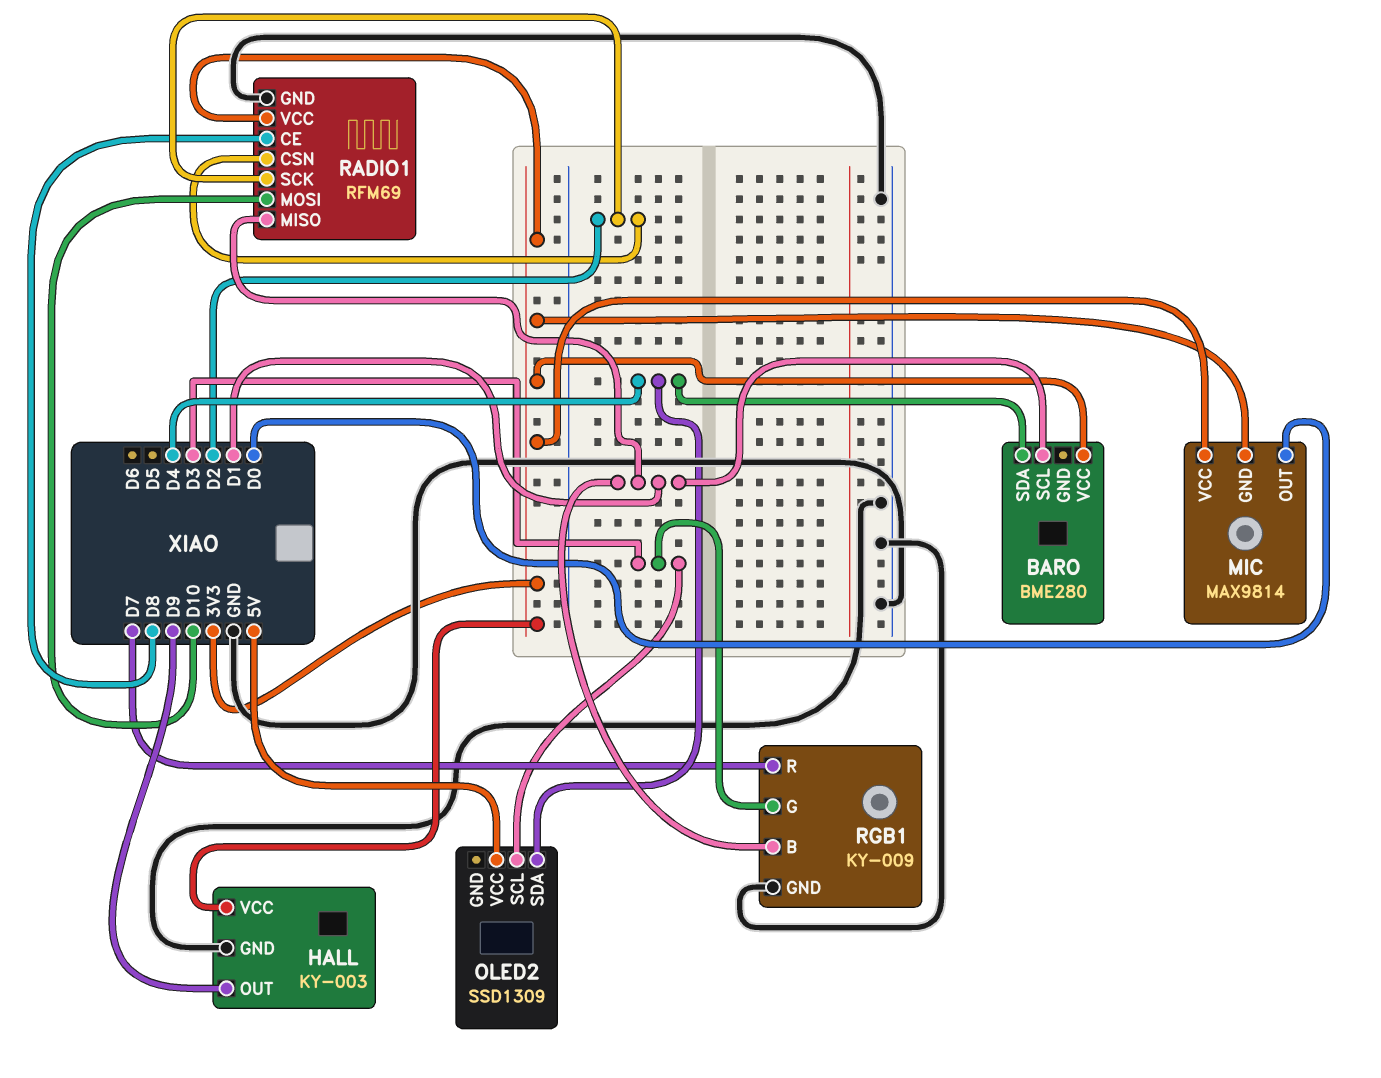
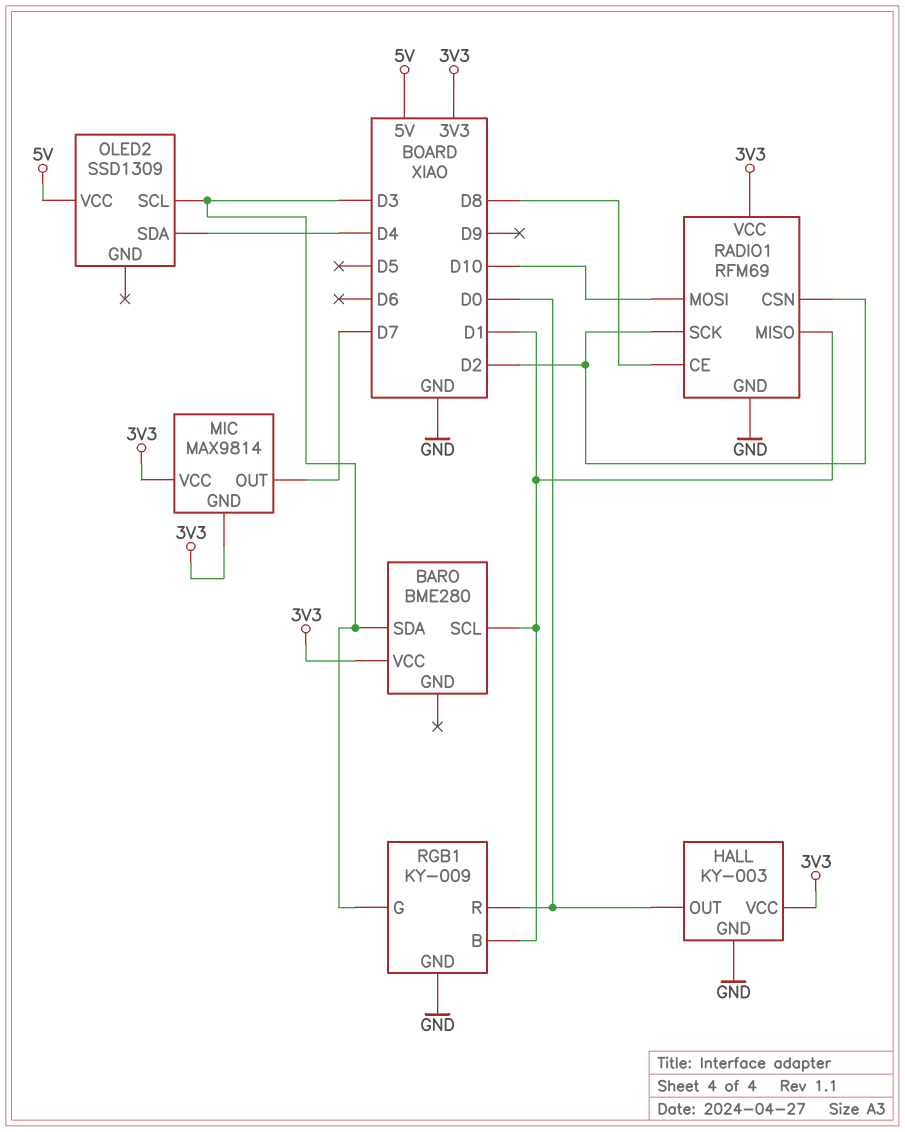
BARO pin SDA: D4 -> D3
HALL pin OUT: D9 -> D0
MIC pin OUT: D0 -> D7
RGB1 pin R: D7 -> D0

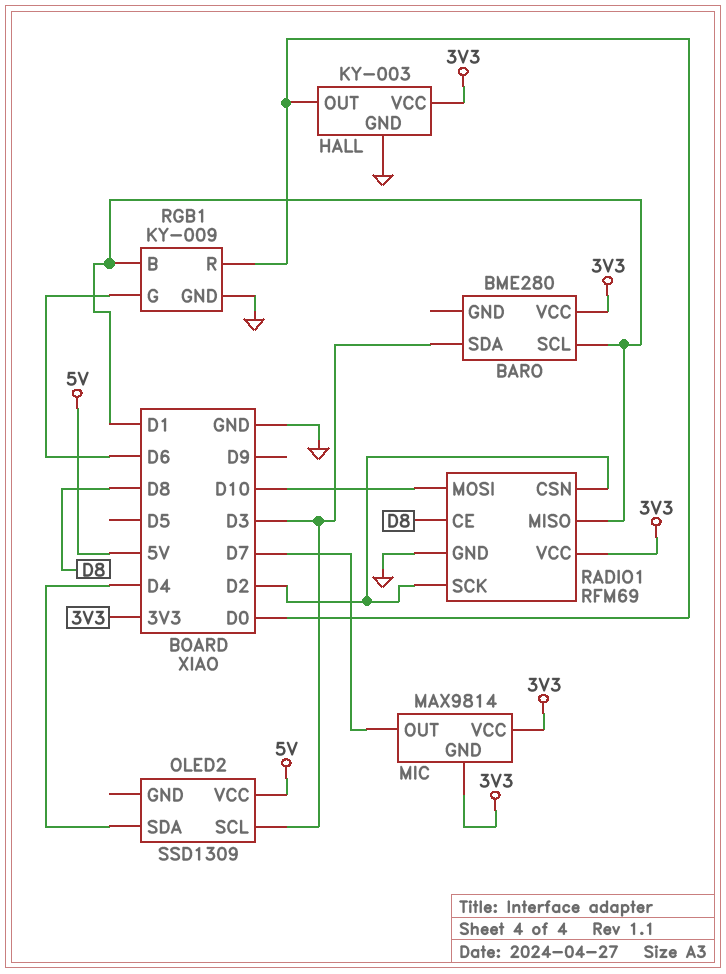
RGB1 pin G: D3 -> D6

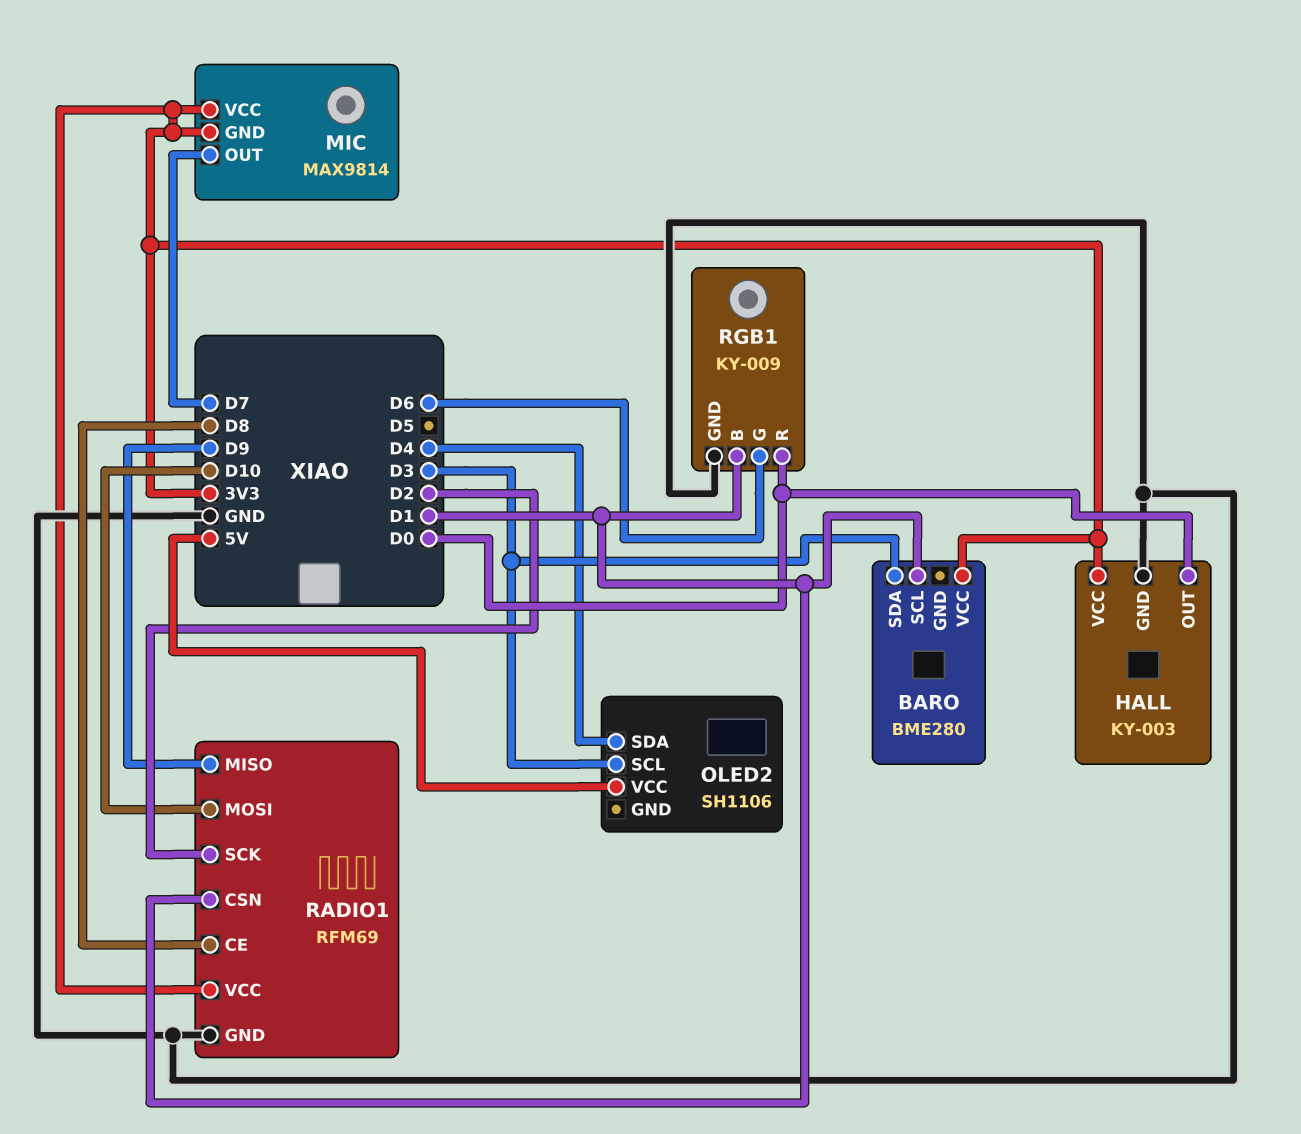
OLED2: SSD1309 -> SH1106
RADIO1 pin CSN: D2 -> D1
RADIO1 pin MISO: D1 -> D9

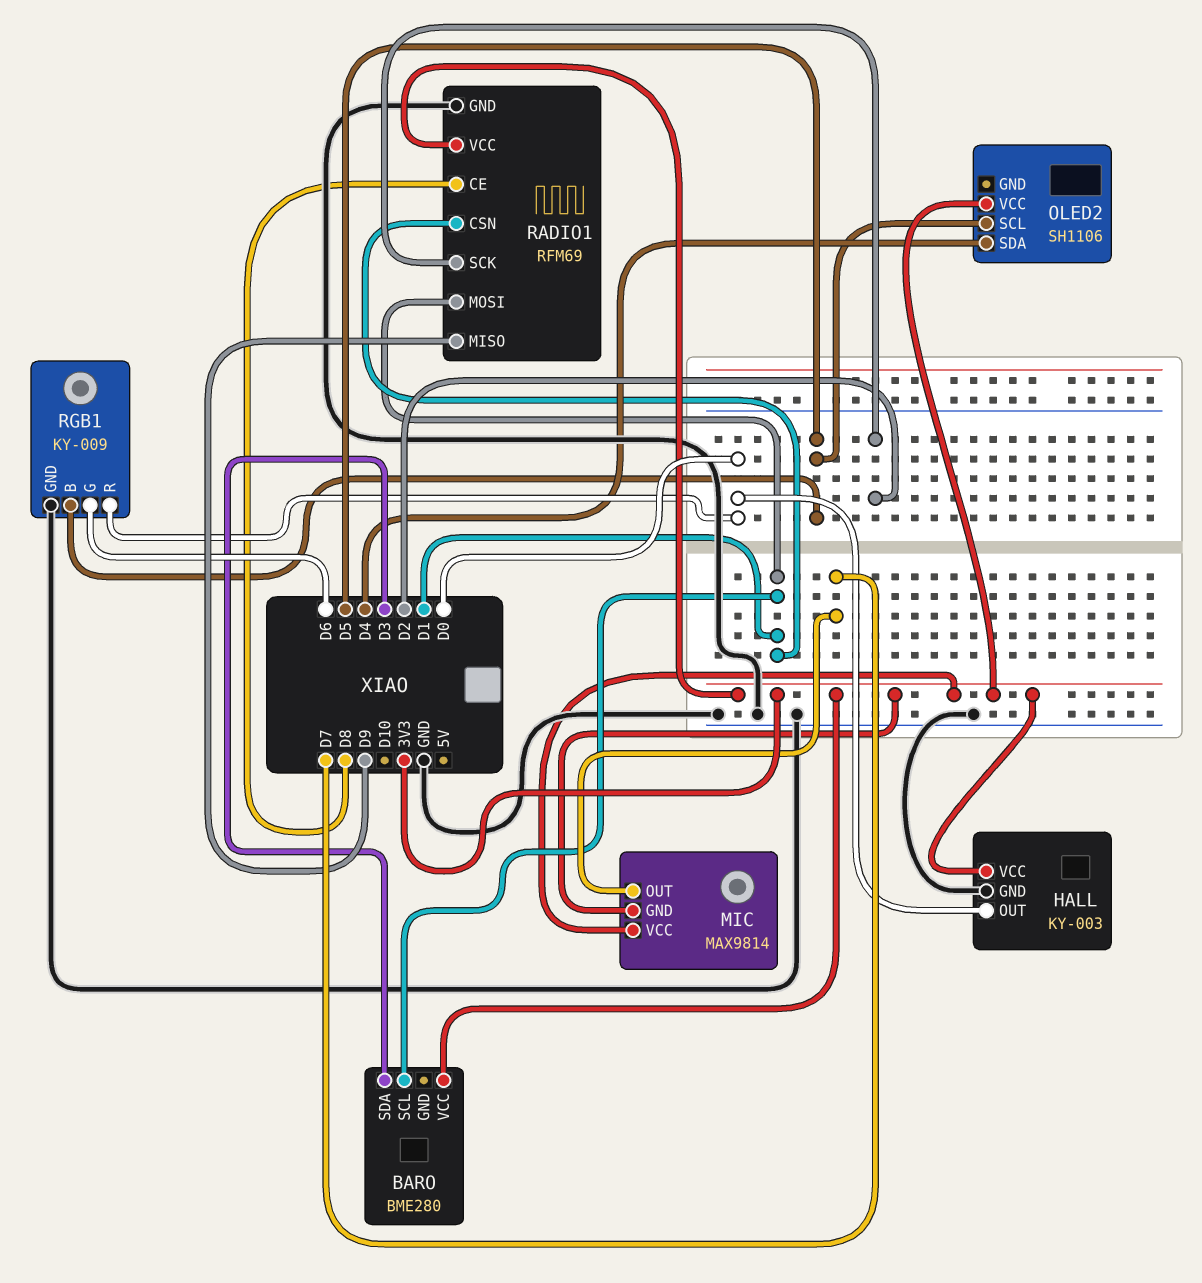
OLED2 pin SCL: D3 -> D5
OLED2 pin VCC: 5V -> 3V3
RADIO1 pin MOSI: D10 -> D1
RGB1 pin B: D1 -> D5

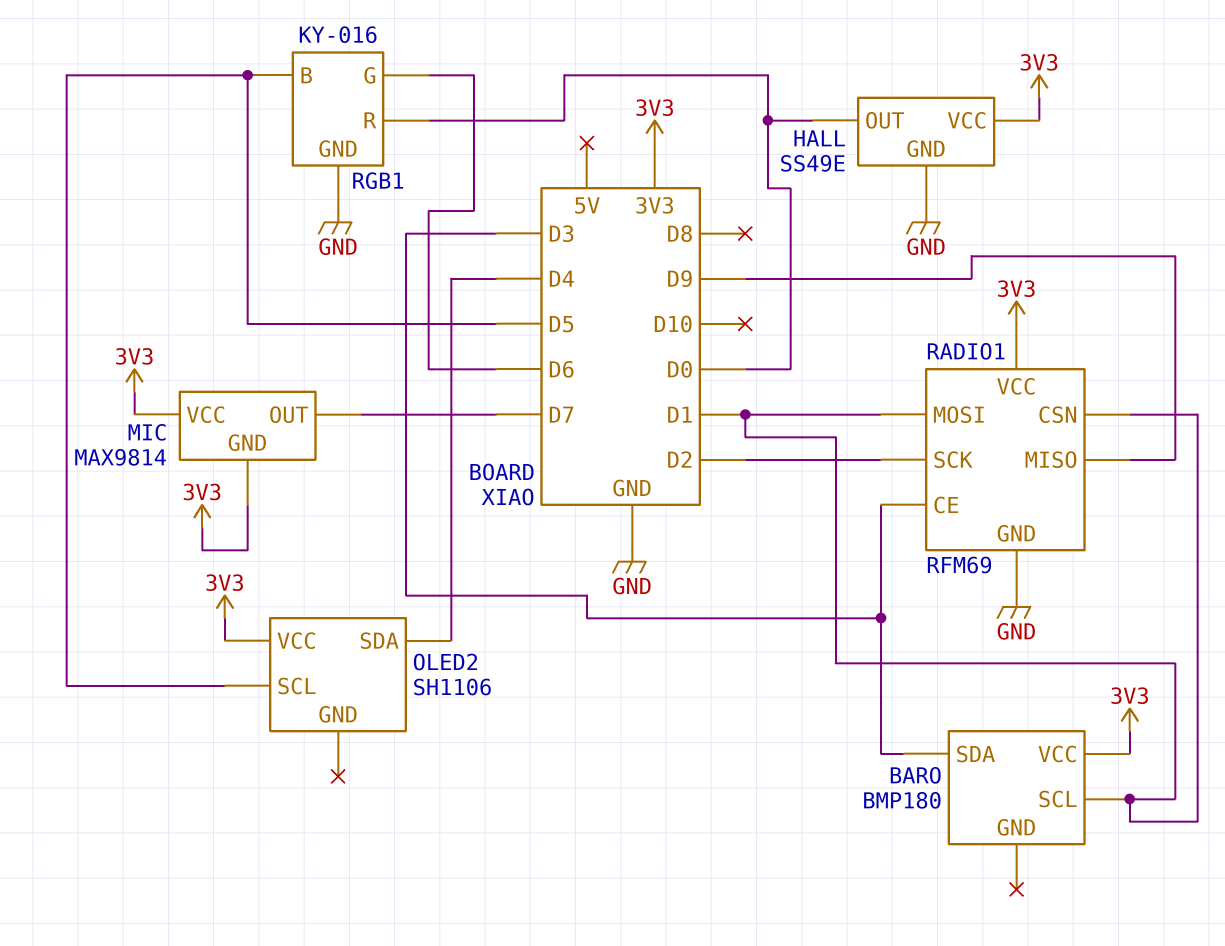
BARO: BME280 -> BMP180
HALL: KY-003 -> SS49E
RADIO1 pin CE: D8 -> D3
RGB1: KY-009 -> KY-016

